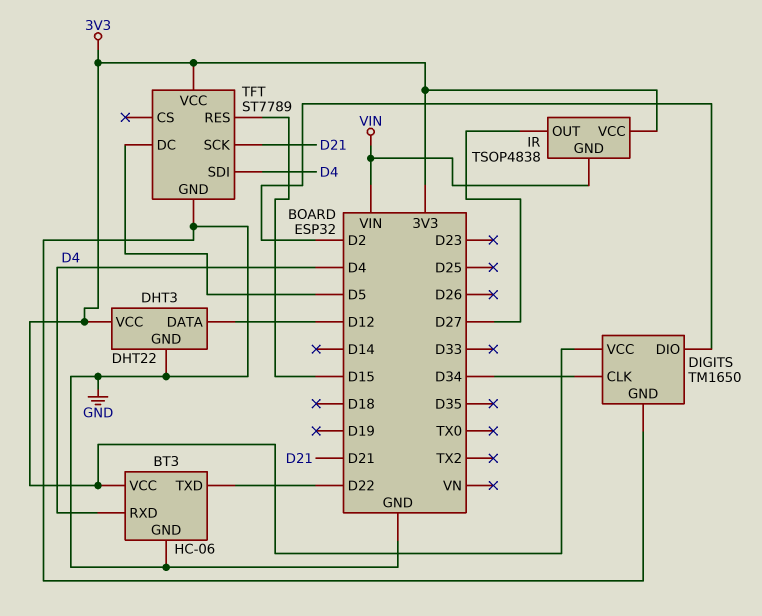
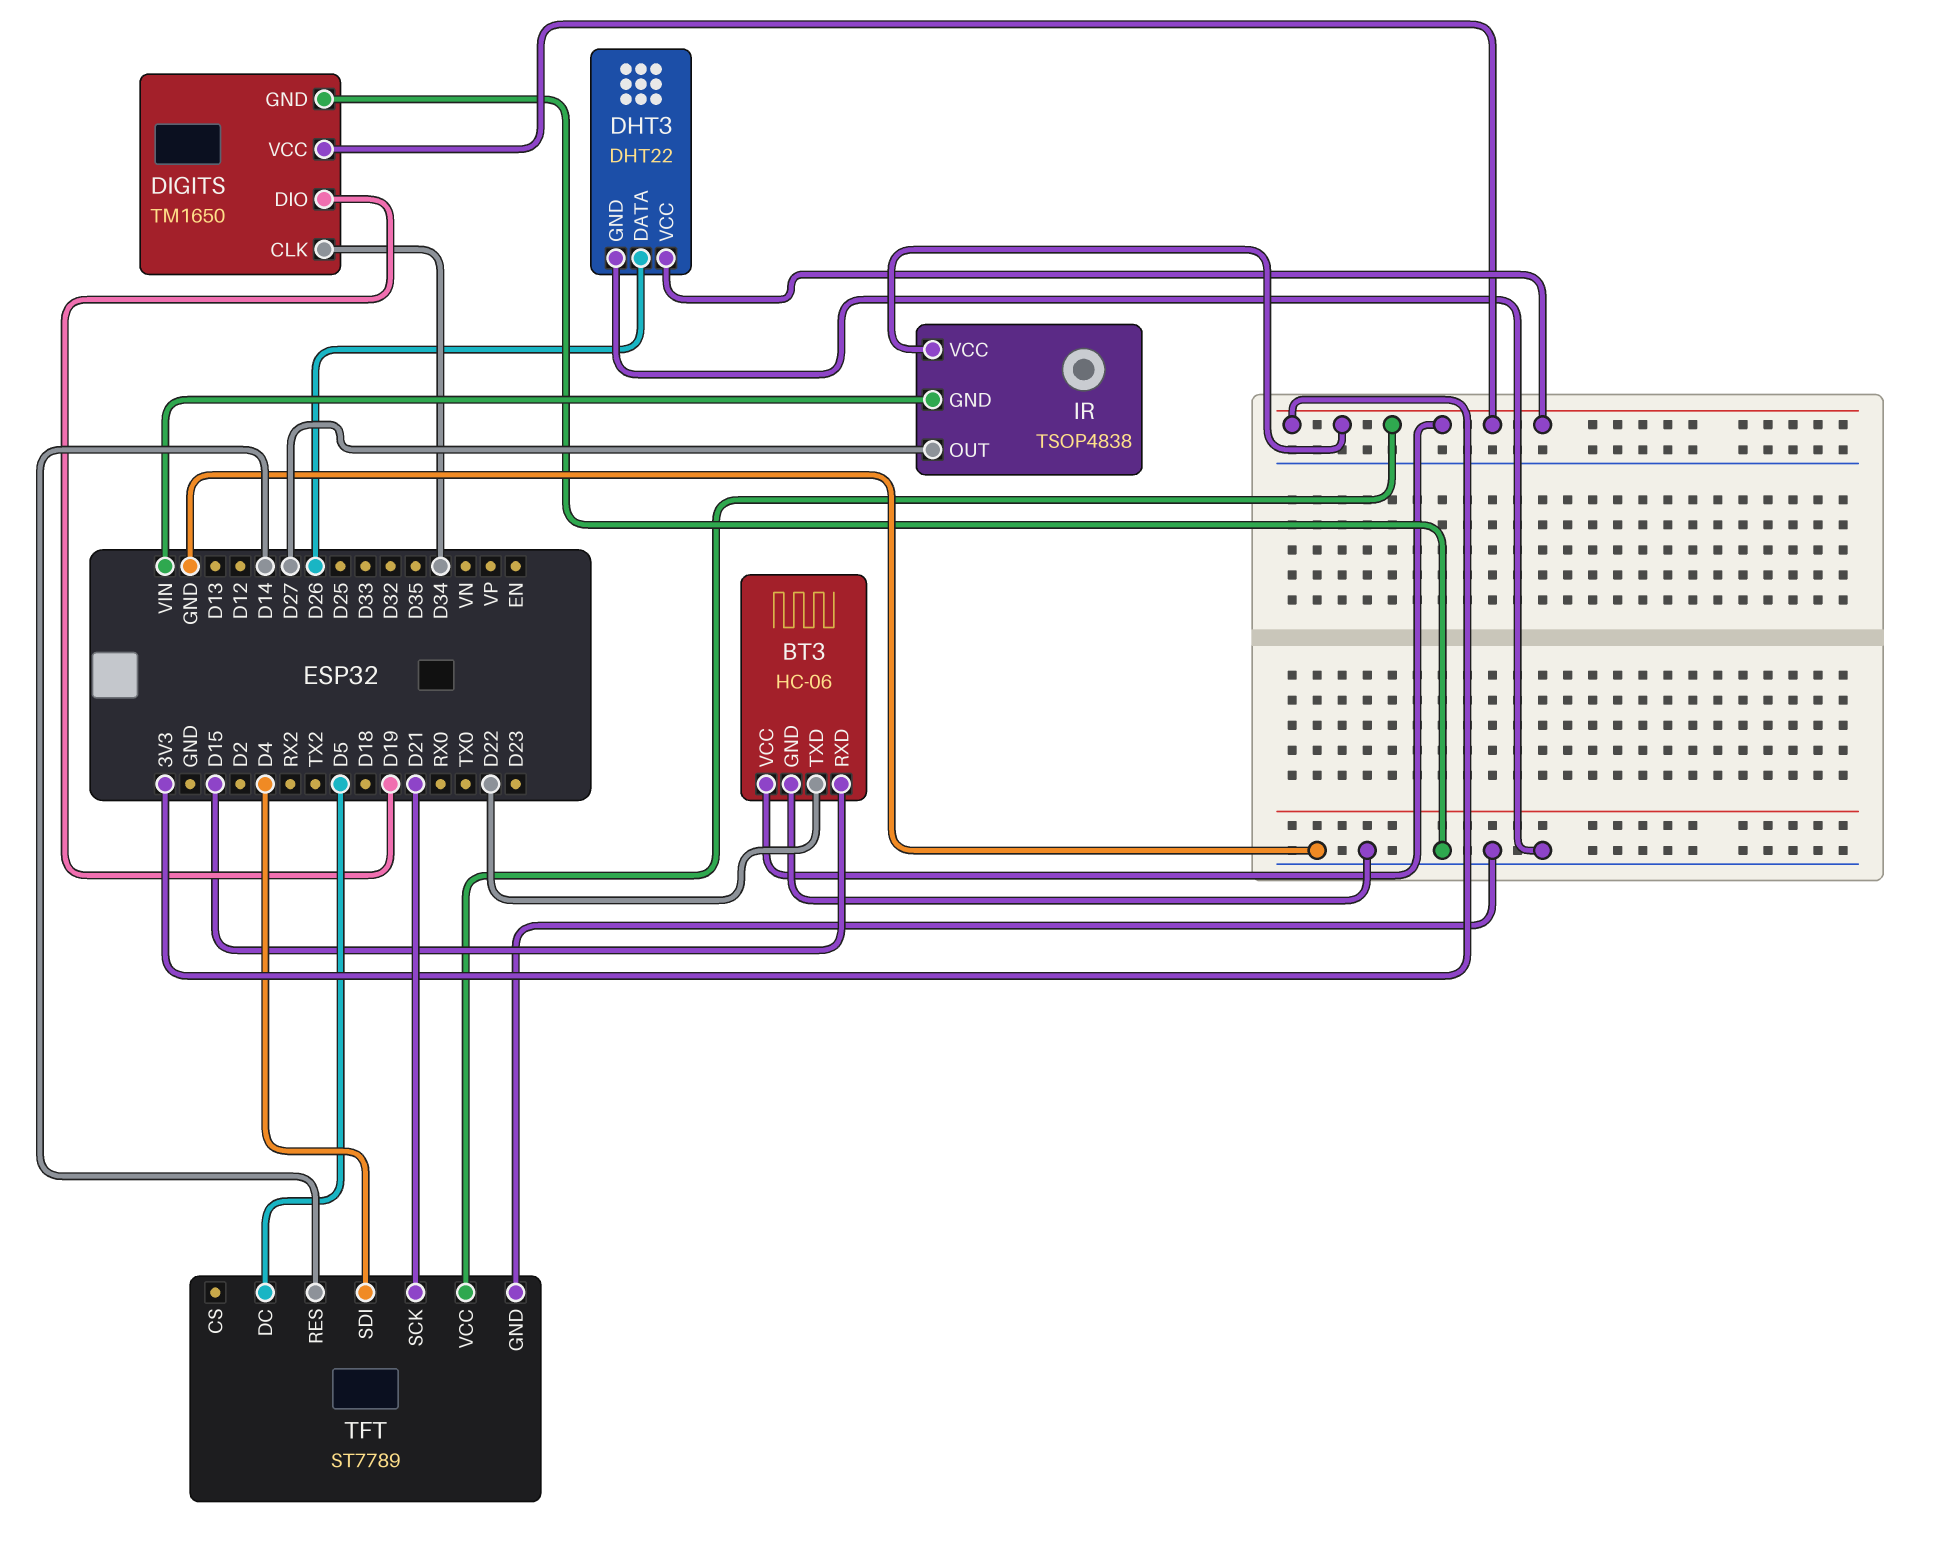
BT3 pin RXD: D4 -> D15
DHT3 pin DATA: D12 -> D26
DIGITS pin DIO: D2 -> D19
TFT pin RES: D15 -> D14

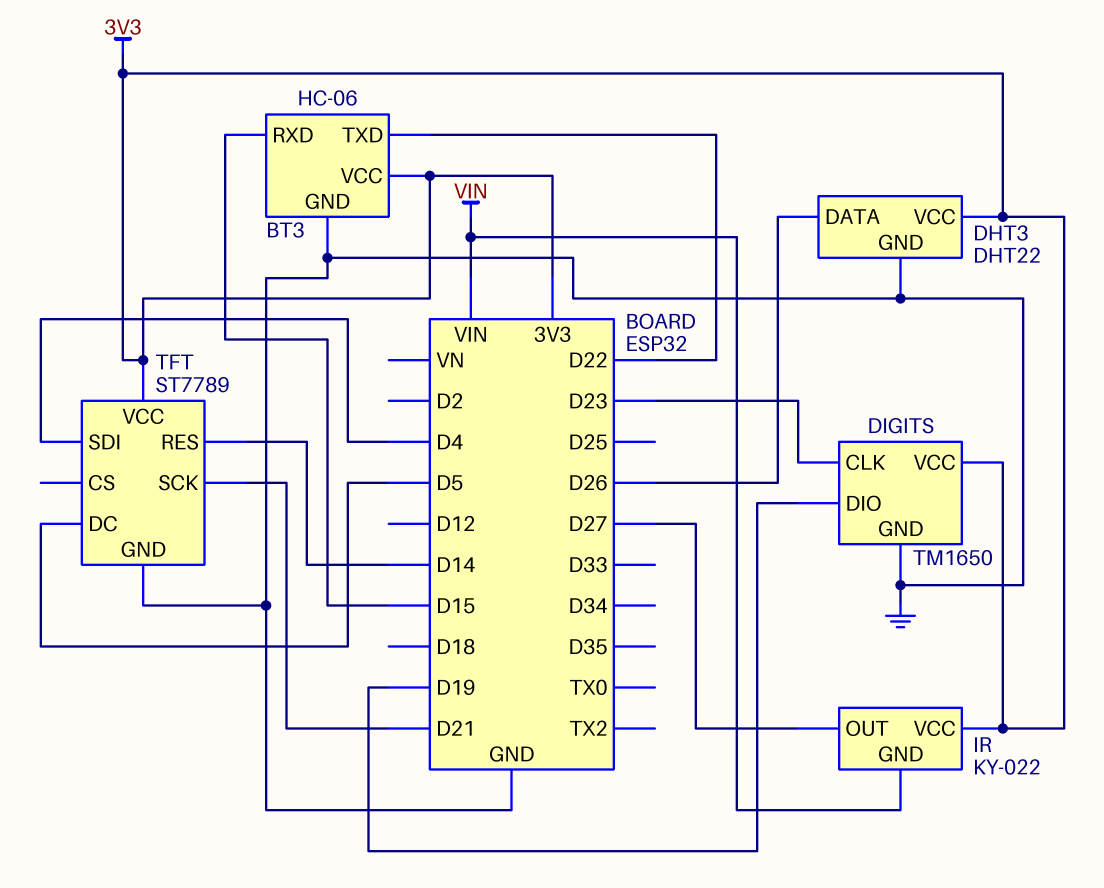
DIGITS pin CLK: D34 -> D23
IR: TSOP4838 -> KY-022

